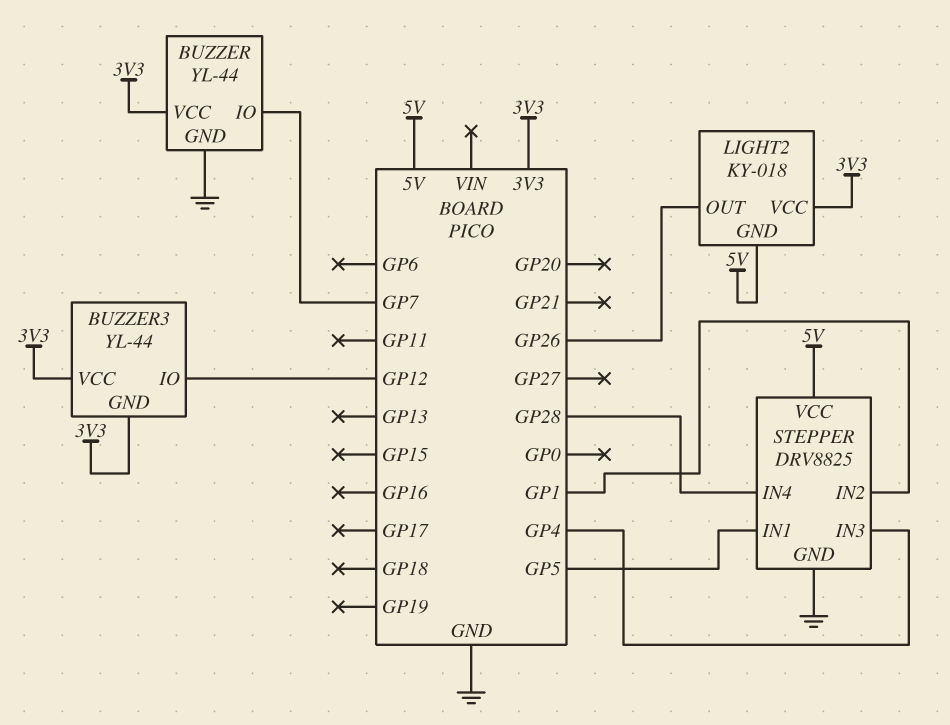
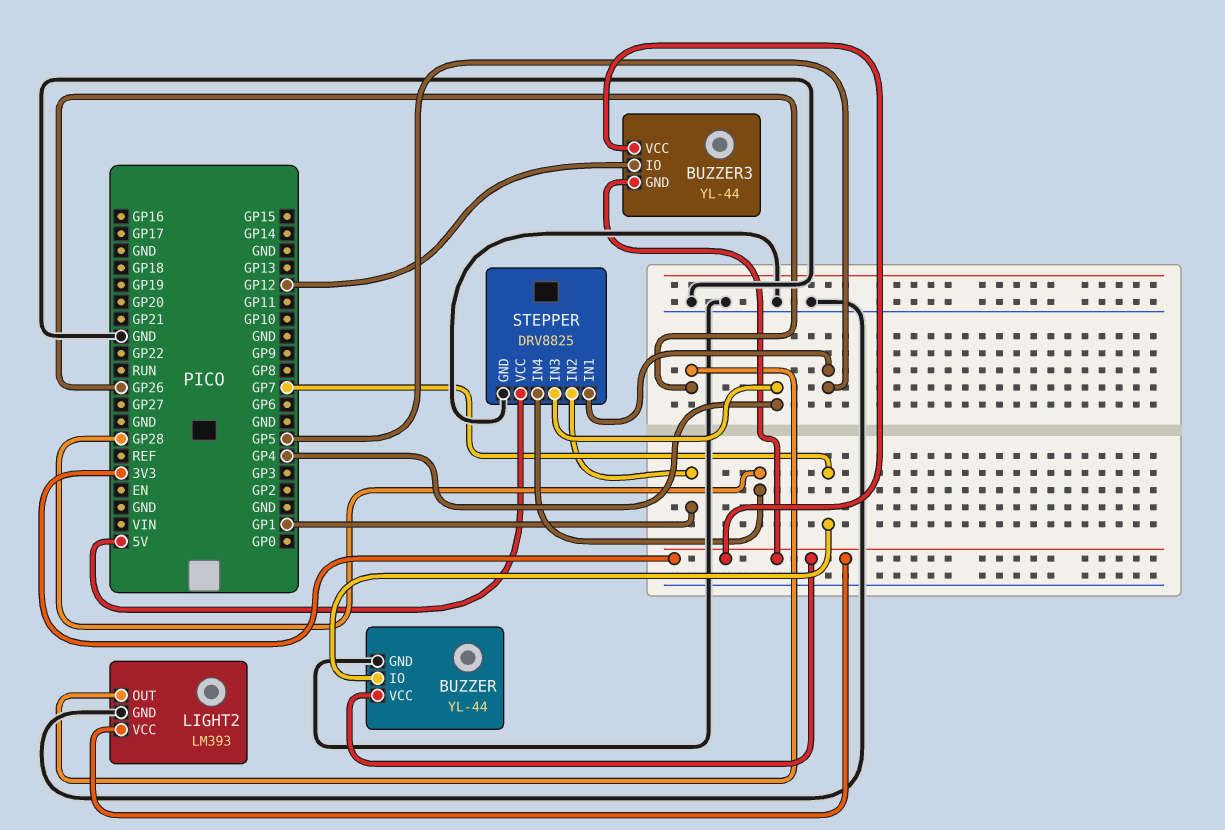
LIGHT2: KY-018 -> LM393
LIGHT2 pin GND: 5V -> GND

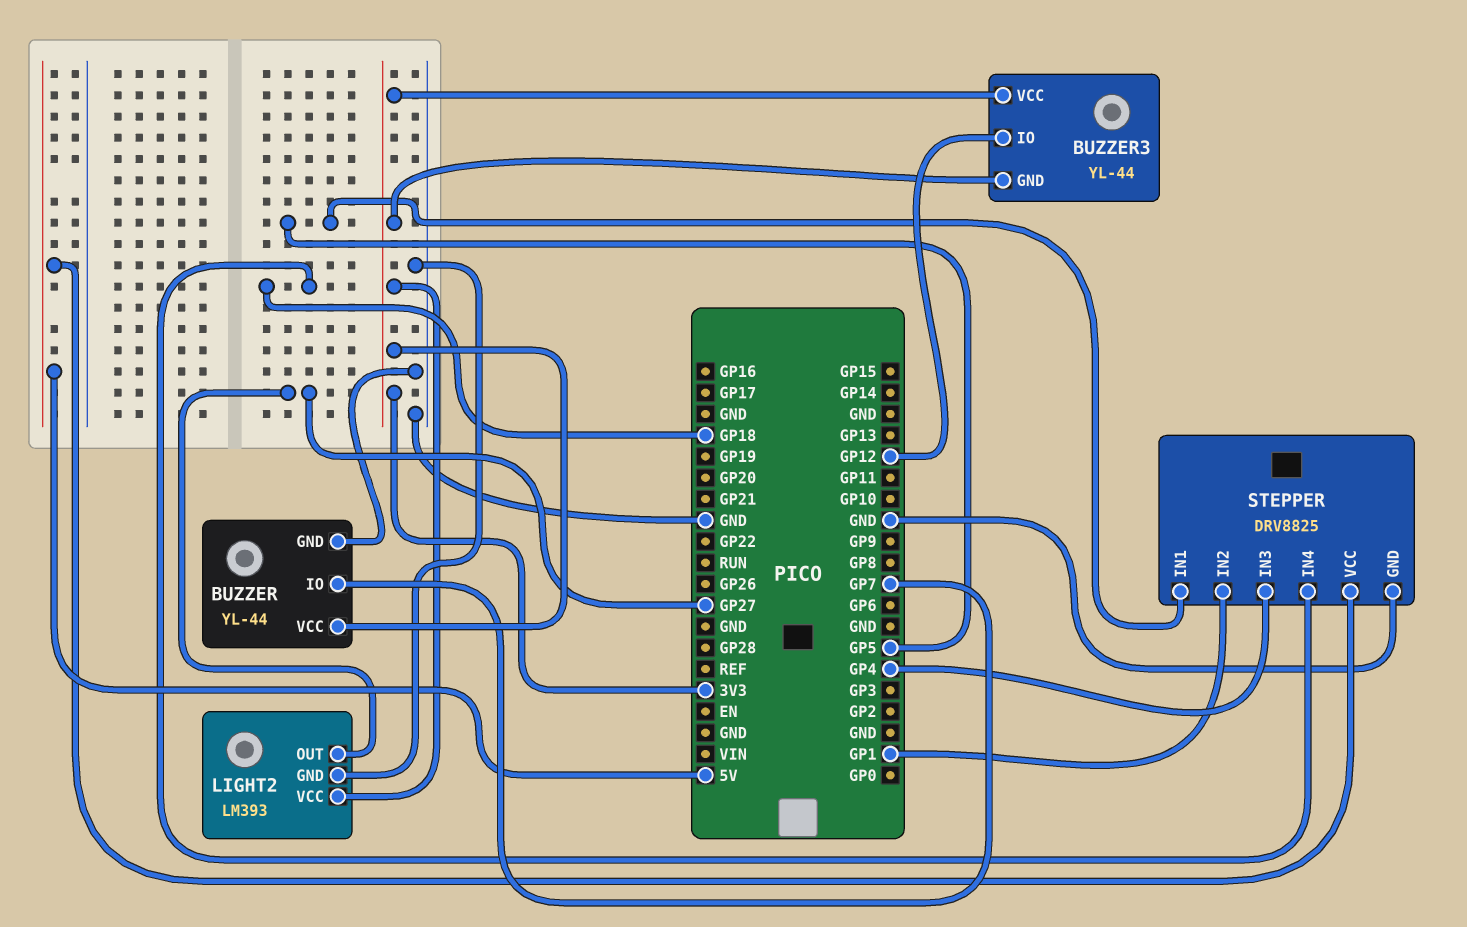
LIGHT2 pin OUT: GP26 -> GP27
STEPPER pin IN4: GP28 -> GP18

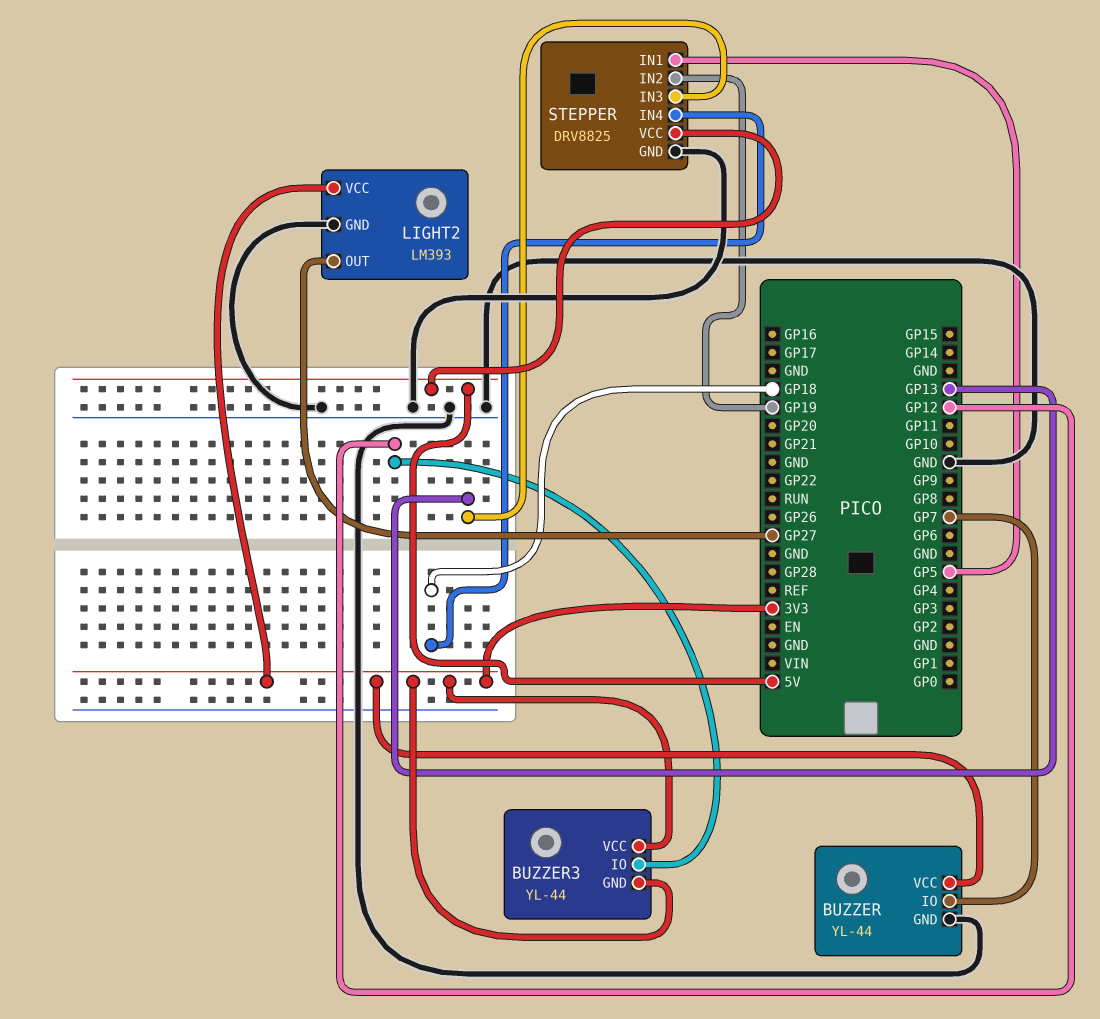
STEPPER pin IN2: GP1 -> GP19
STEPPER pin IN3: GP4 -> GP13

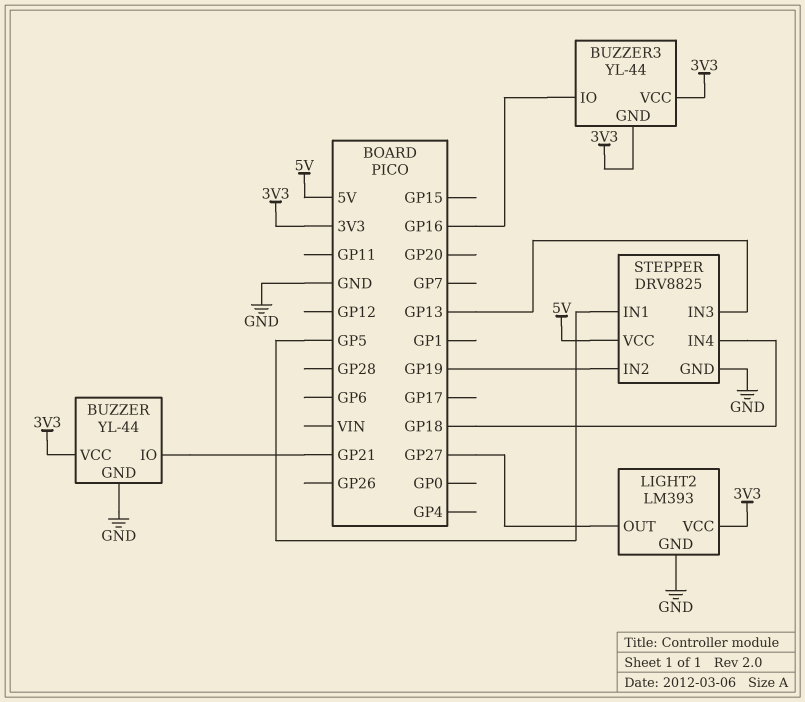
BUZZER pin IO: GP7 -> GP21
BUZZER3 pin IO: GP12 -> GP16

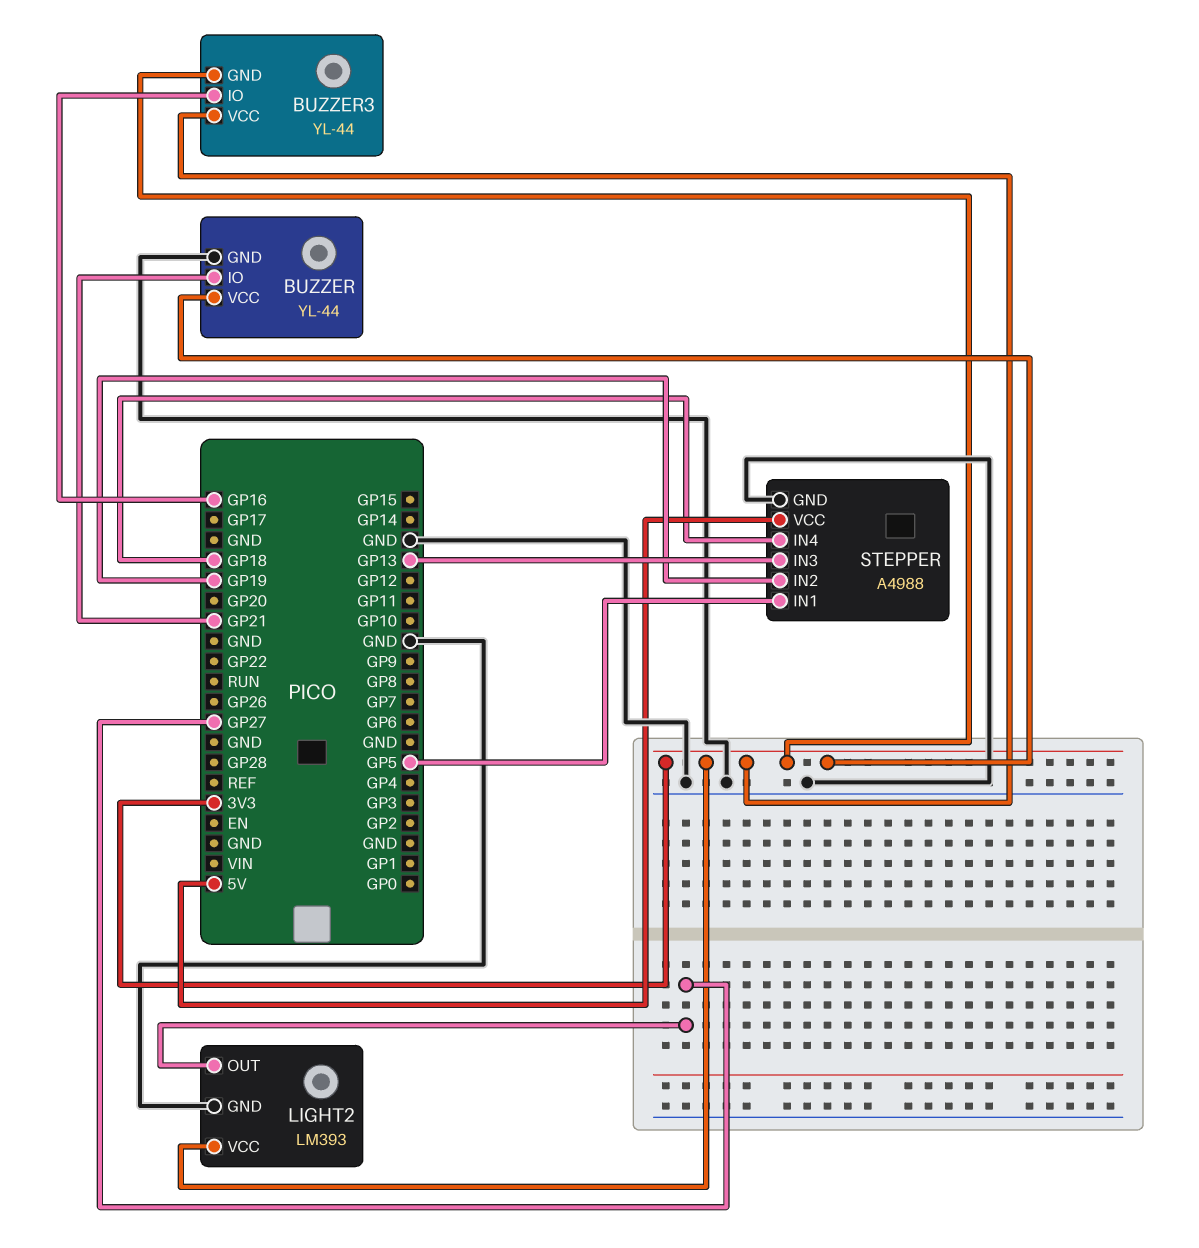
STEPPER: DRV8825 -> A4988

